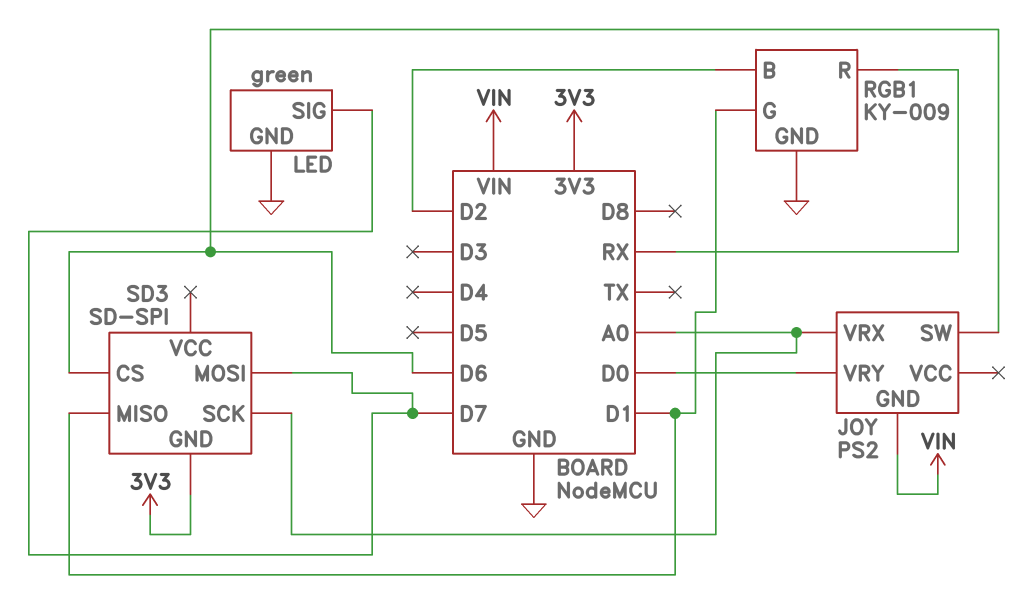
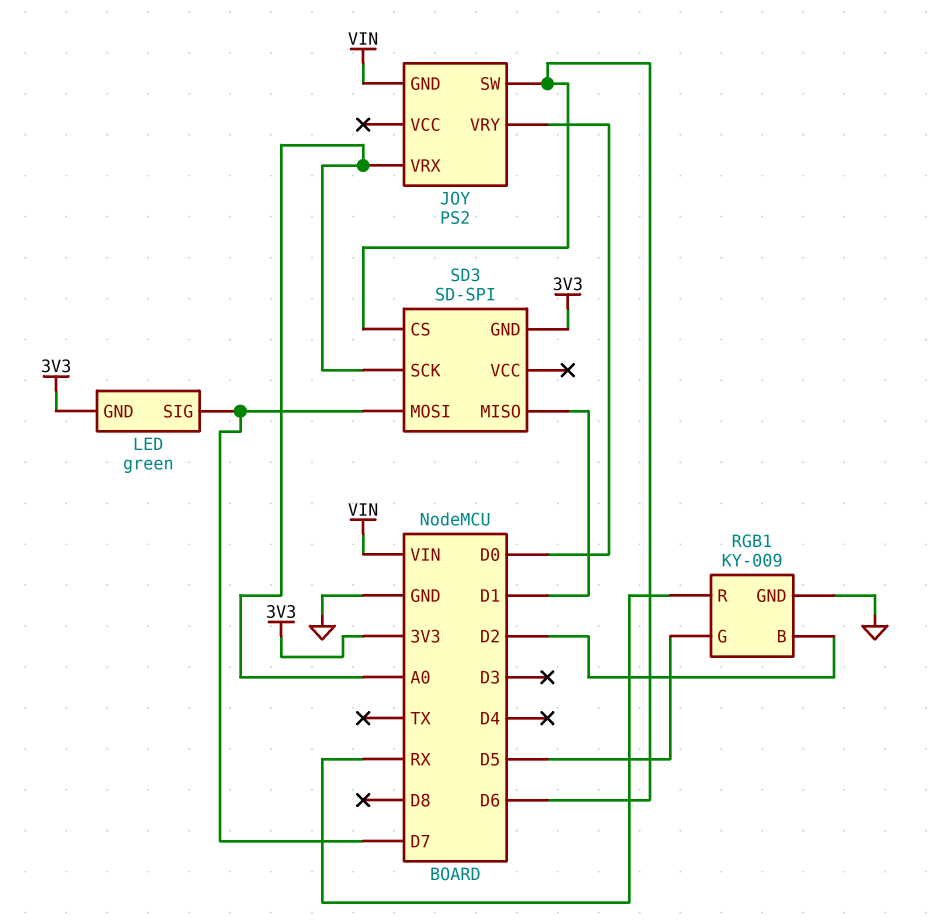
LED pin GND: GND -> 3V3
RGB1 pin G: D1 -> D5

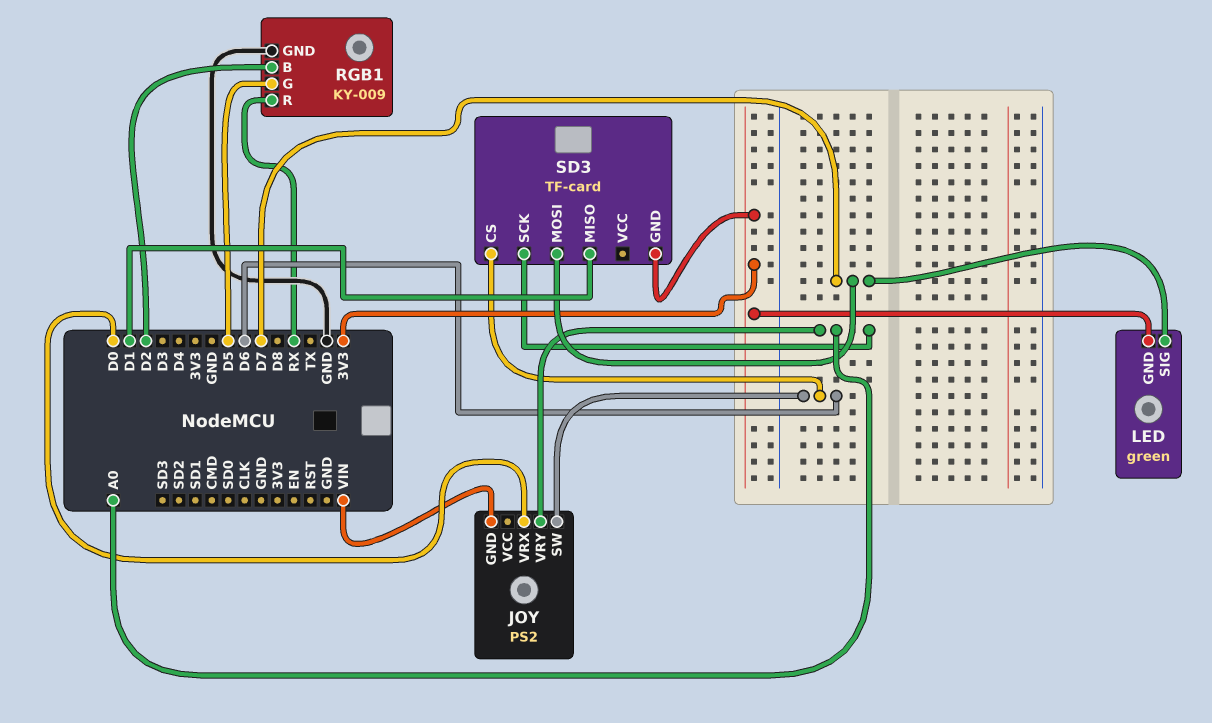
JOY pin VRX: A0 -> D0
JOY pin VRY: D0 -> A0
SD3: SD-SPI -> TF-card

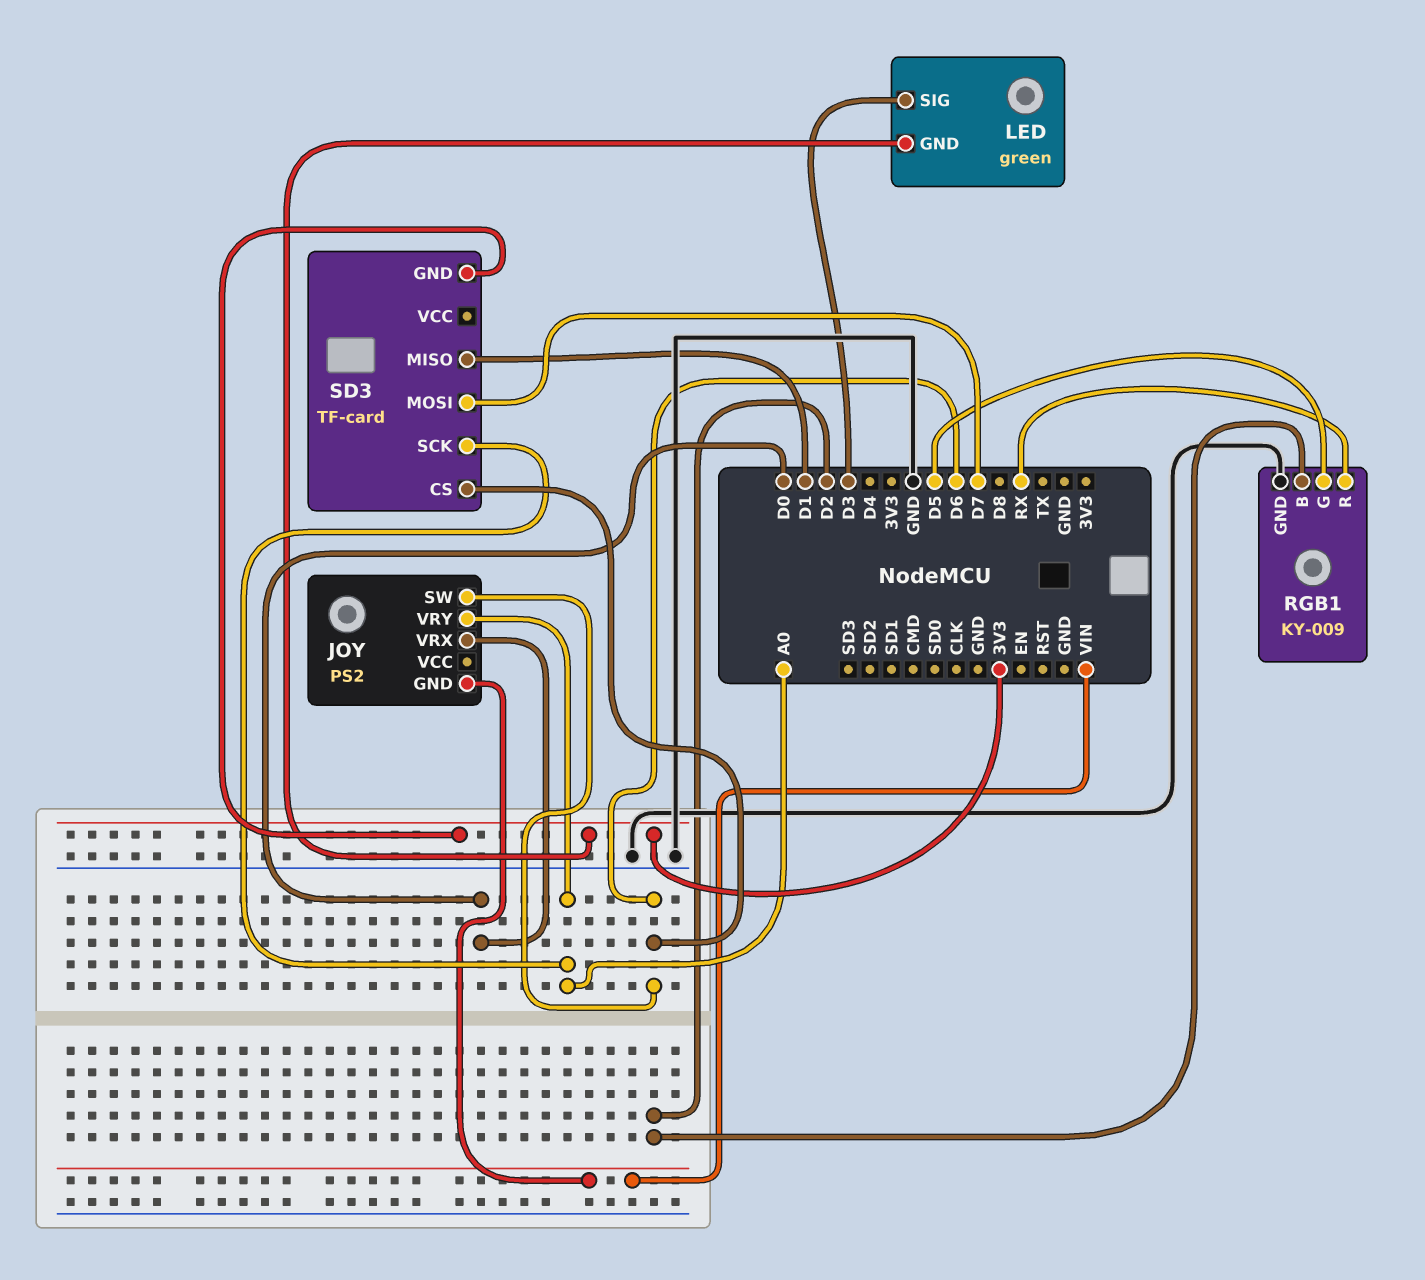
LED pin SIG: D7 -> D3

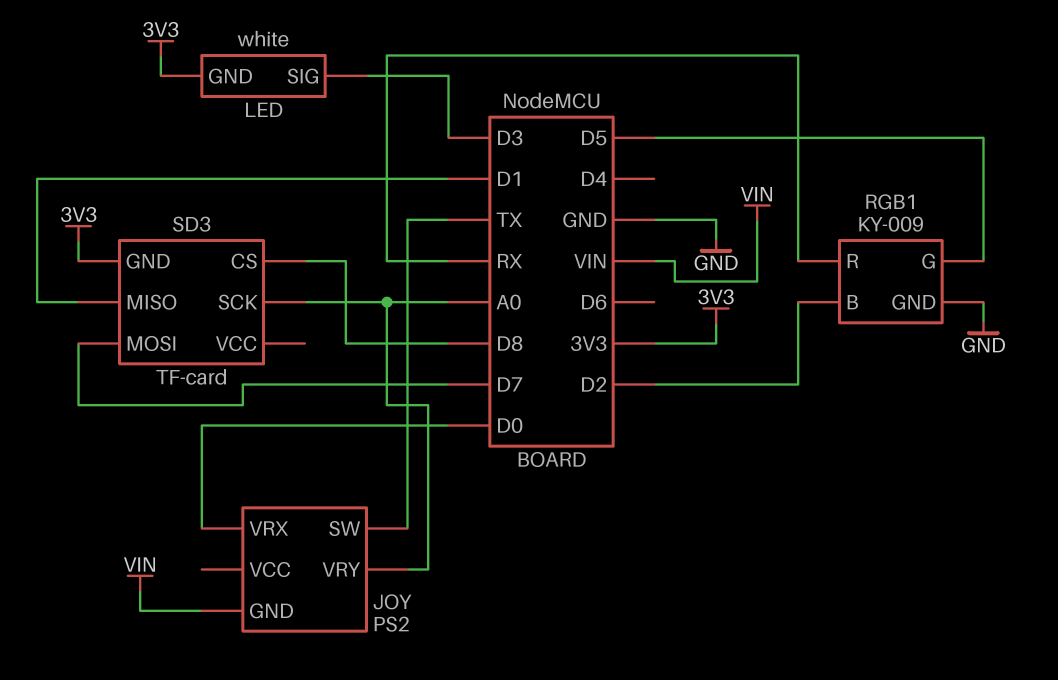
JOY pin SW: D6 -> TX
LED: green -> white
SD3 pin CS: D6 -> D8

